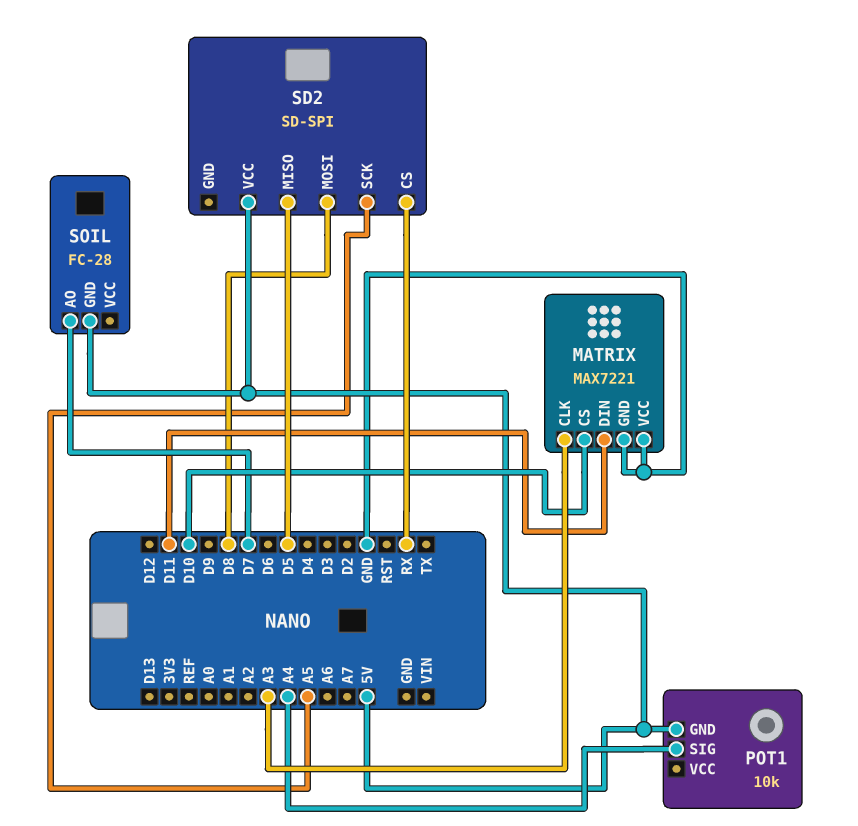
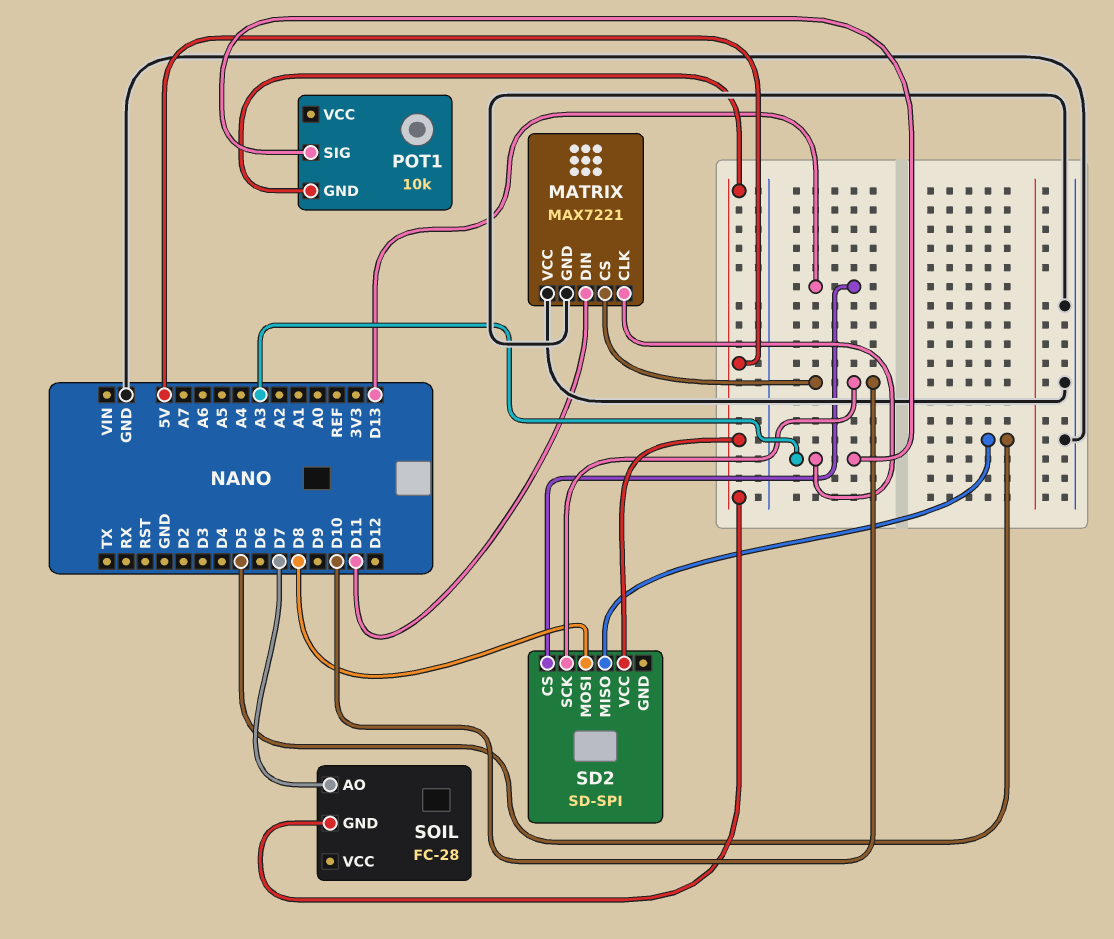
POT1 pin SIG: A4 -> A3
SD2 pin CS: RX -> D13
SD2 pin SCK: A5 -> D10

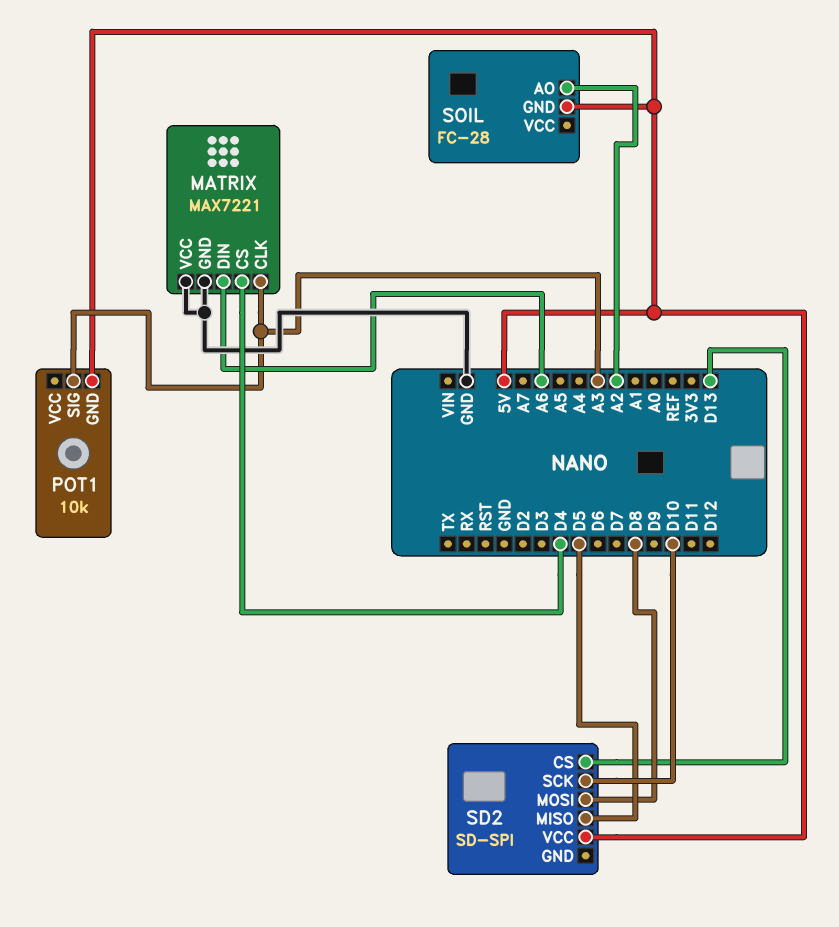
MATRIX pin CS: D10 -> D4
MATRIX pin DIN: D11 -> A6
SOIL pin AO: D7 -> A2

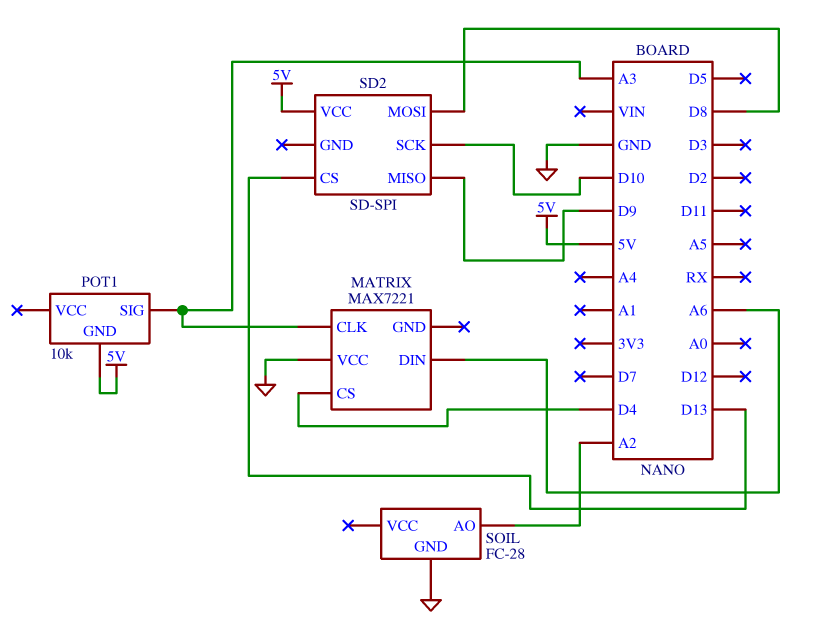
MATRIX pin GND: GND -> none
SD2 pin MISO: D5 -> D9
SOIL pin GND: 5V -> GND

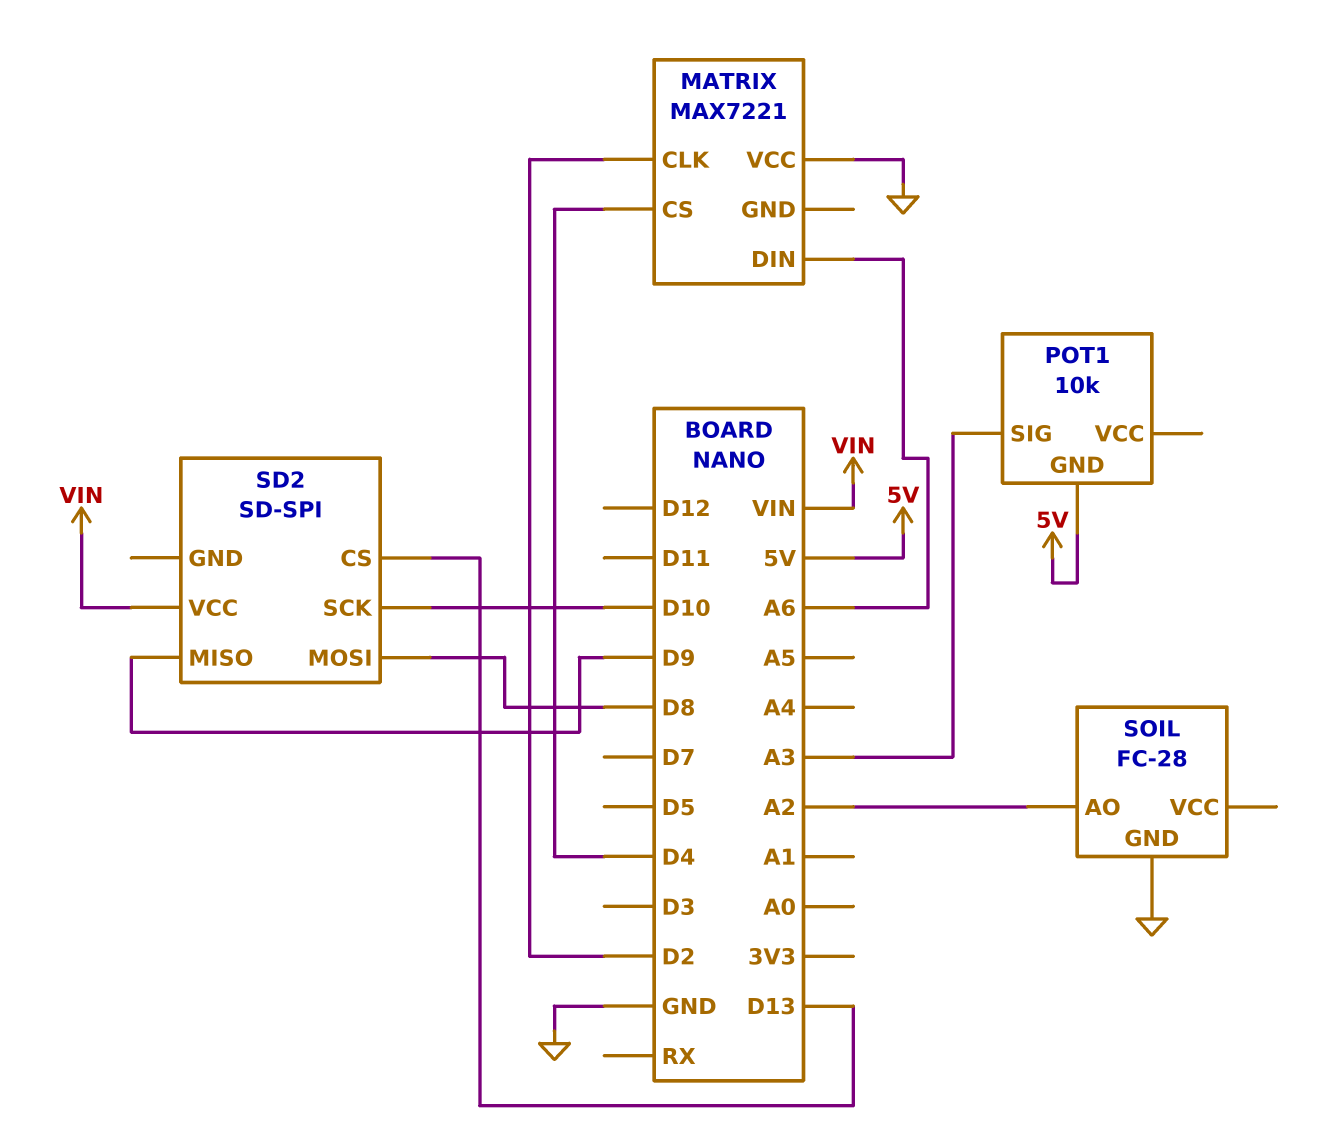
MATRIX pin CLK: A3 -> D2
SD2 pin VCC: 5V -> VIN

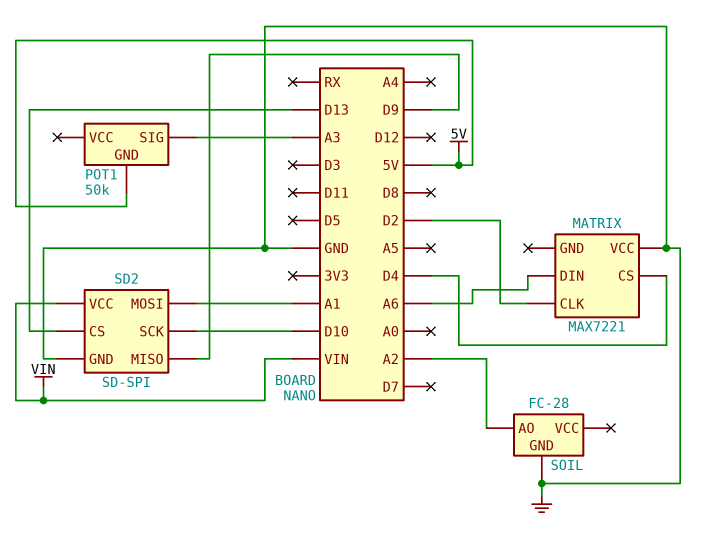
POT1: 10k -> 50k
SD2 pin GND: none -> GND
SD2 pin MOSI: D8 -> A1

